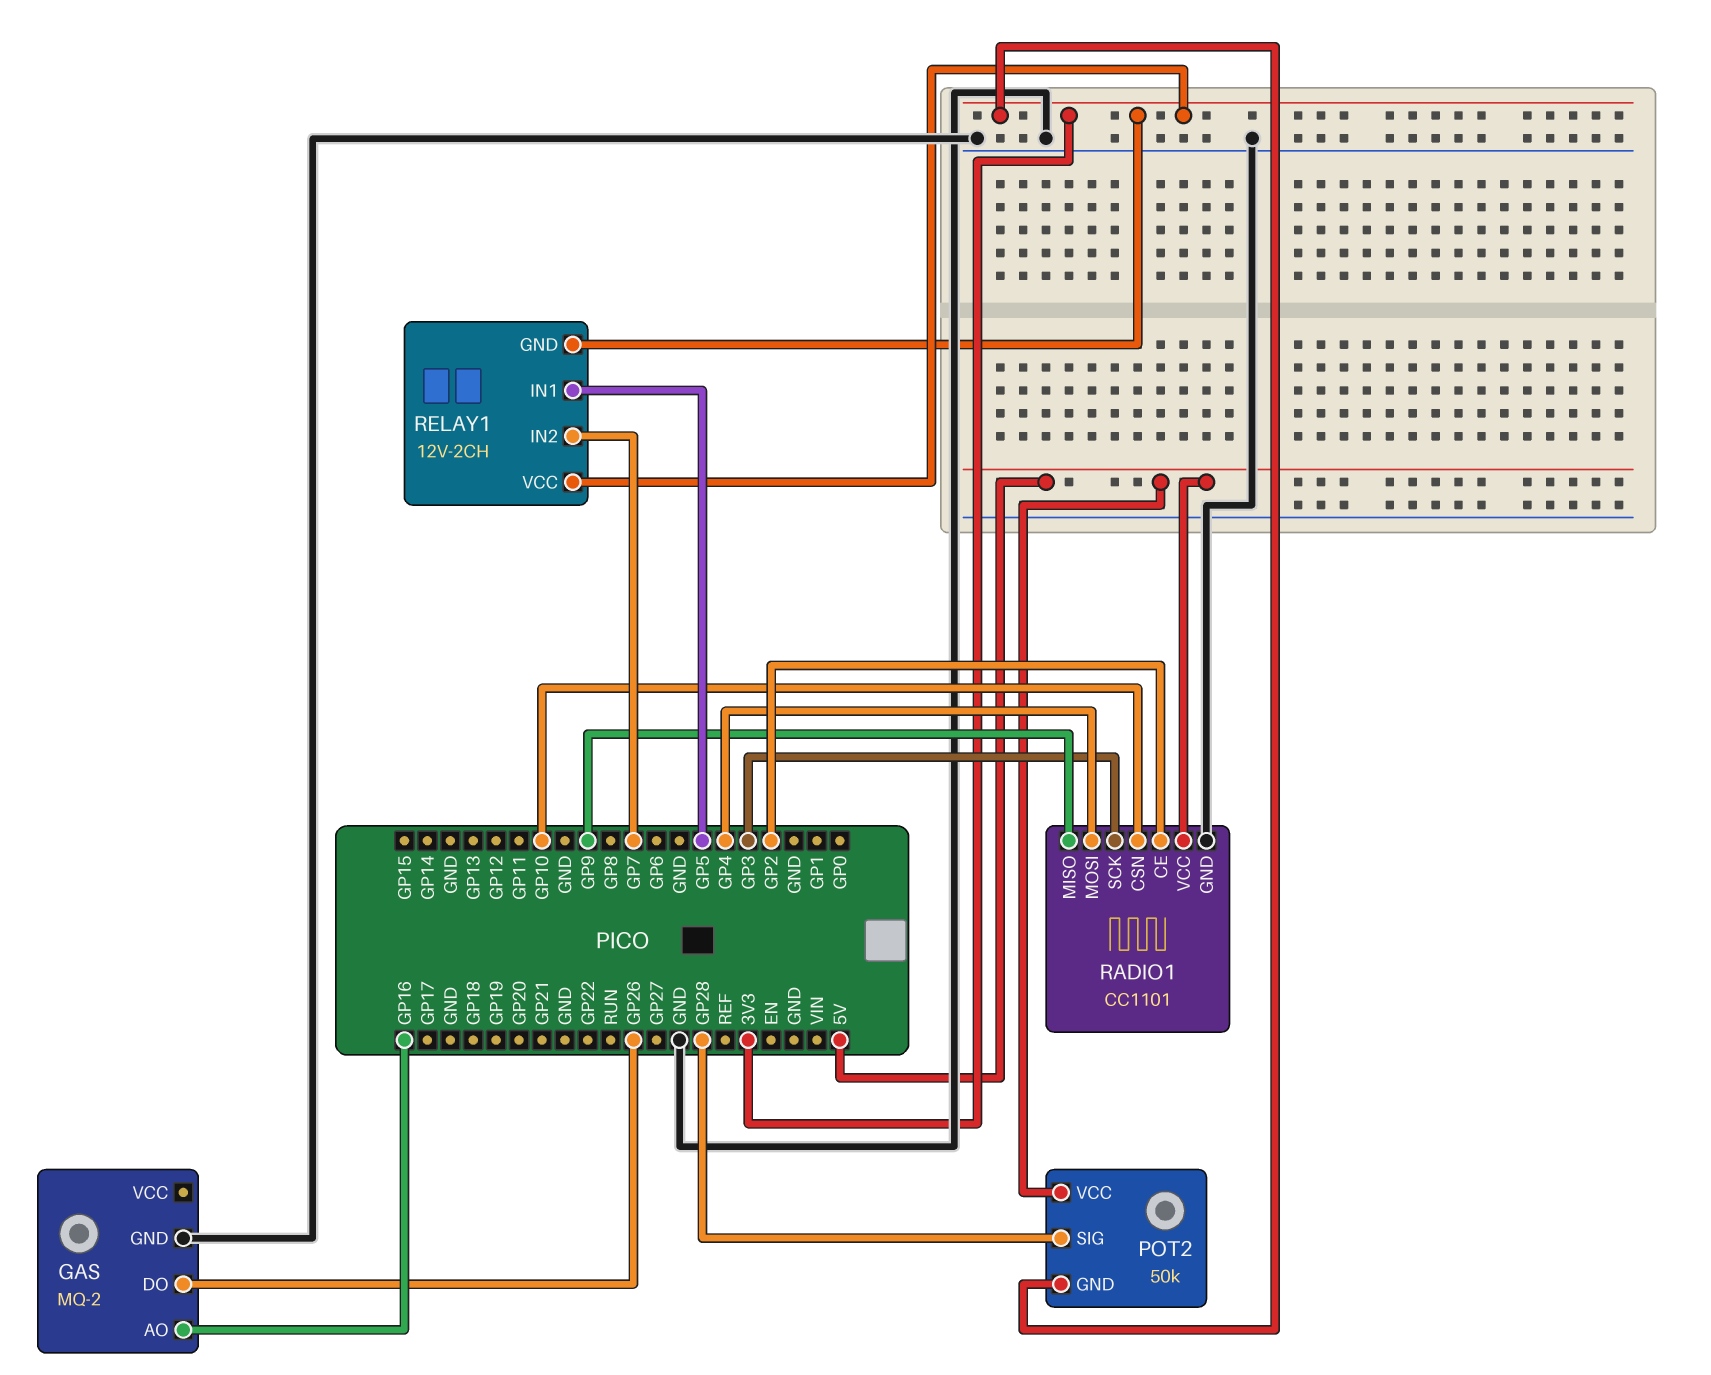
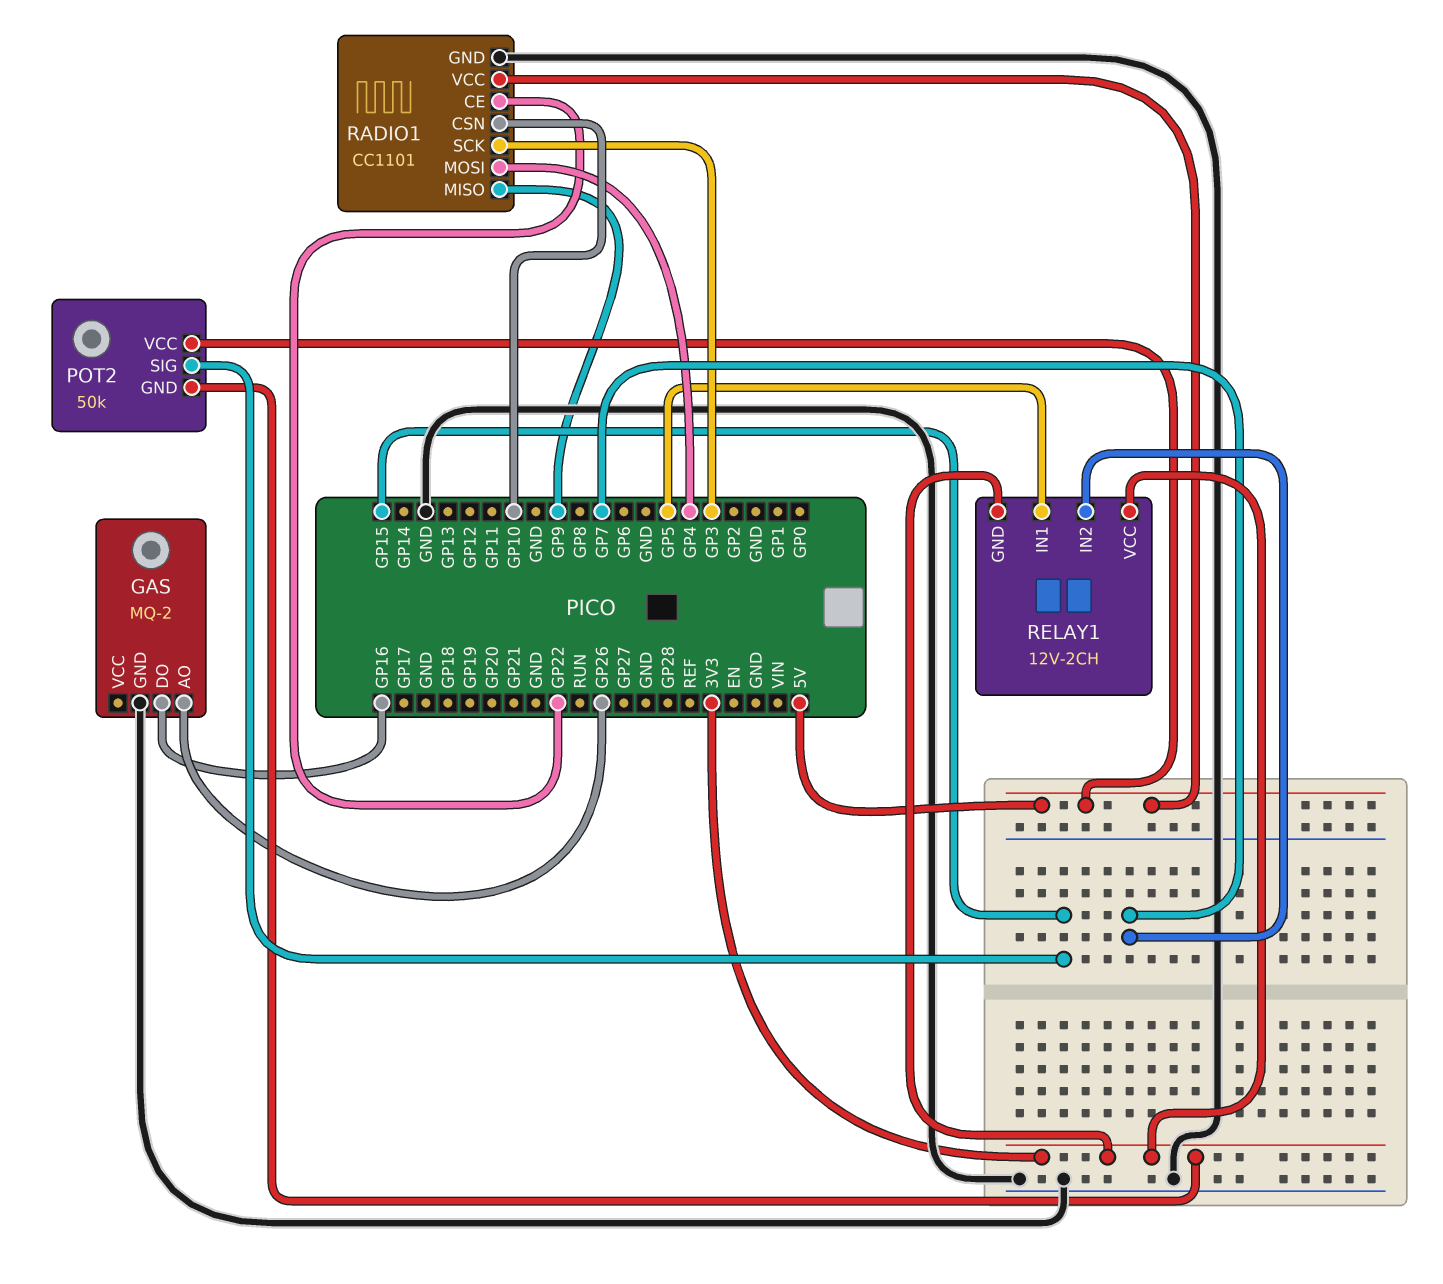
GAS pin AO: GP16 -> GP26
GAS pin DO: GP26 -> GP16
POT2 pin SIG: GP28 -> GP15
RADIO1 pin CE: GP2 -> GP22

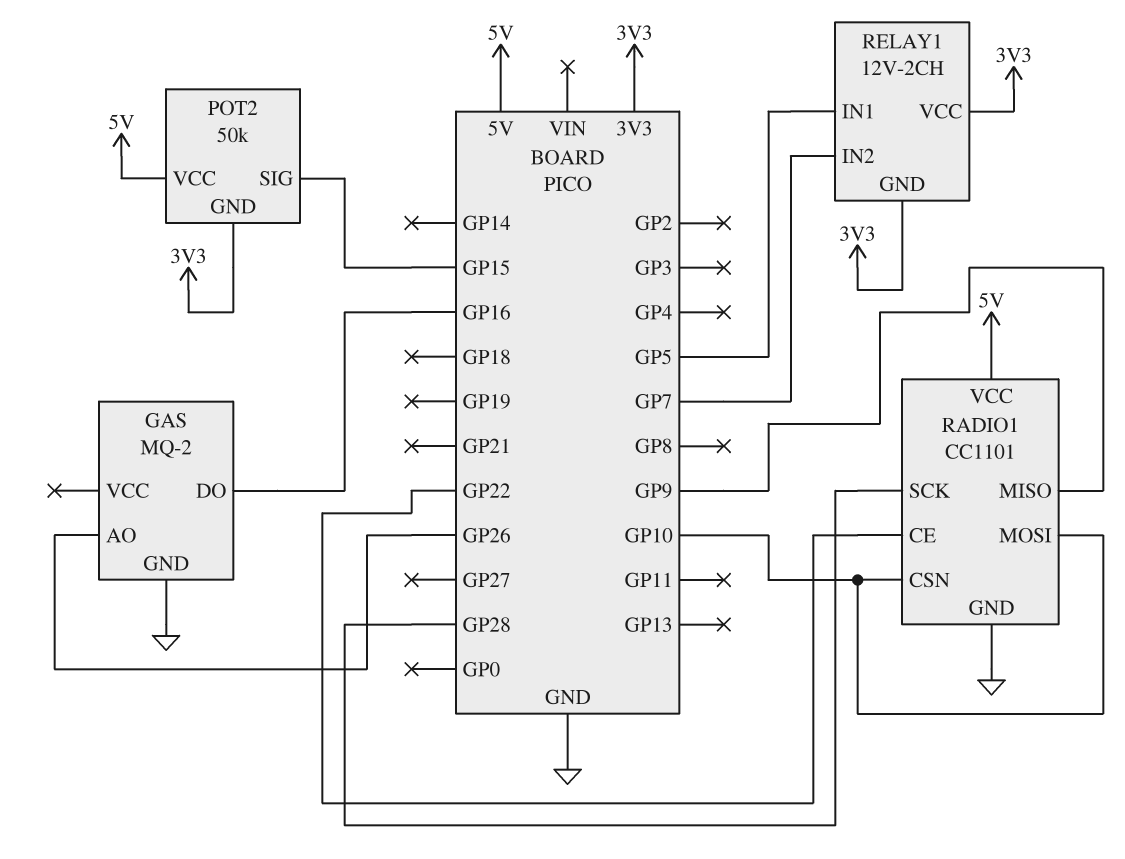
RADIO1 pin MOSI: GP4 -> GP10
RADIO1 pin SCK: GP3 -> GP28

